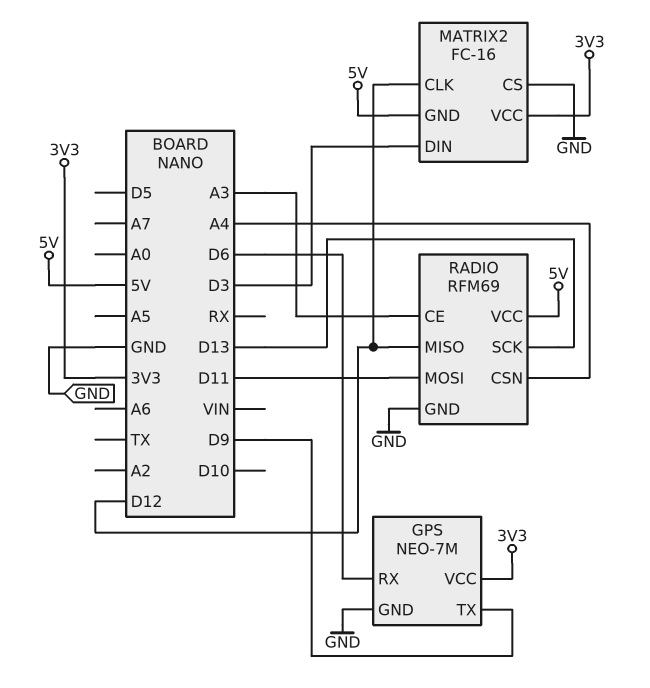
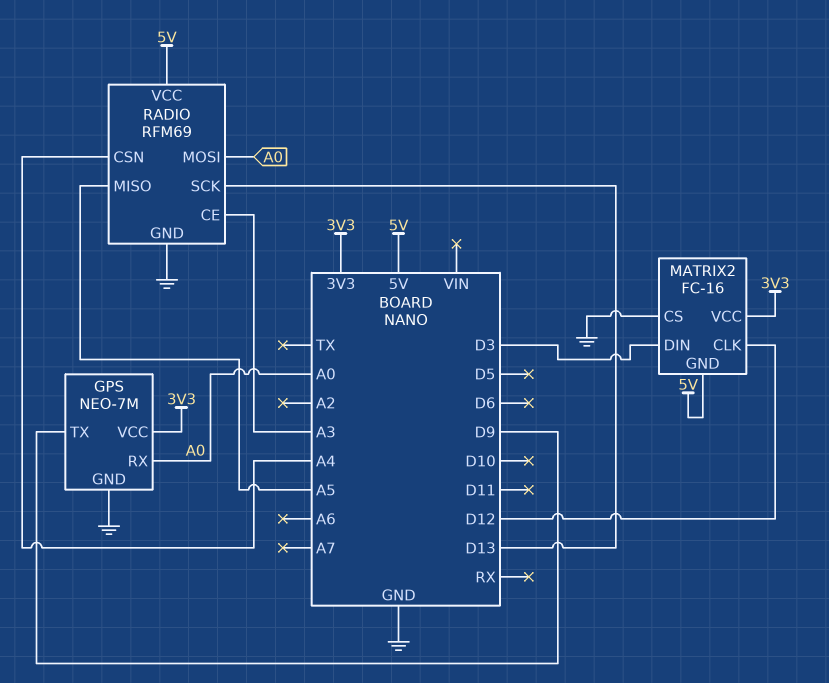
GPS pin RX: D6 -> A0
RADIO pin MISO: D12 -> A5
RADIO pin MOSI: D11 -> A0

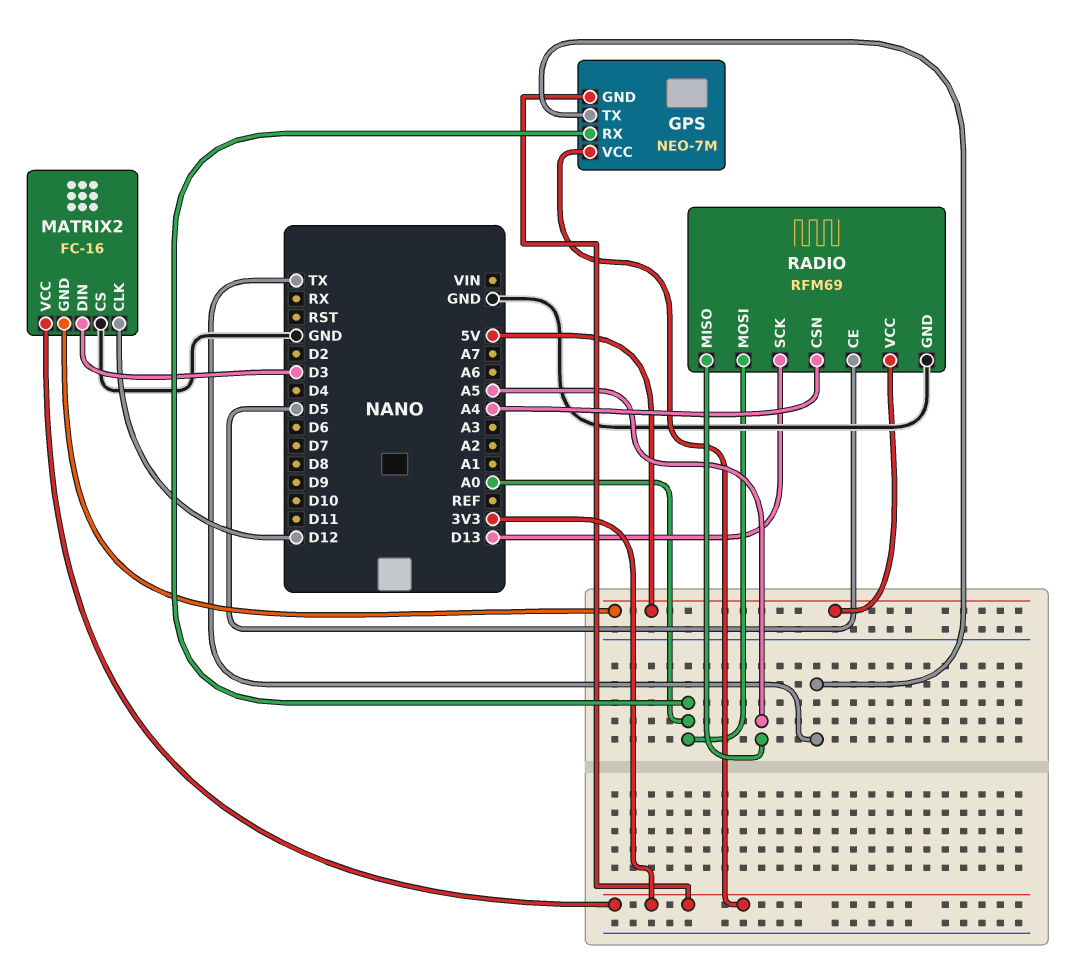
GPS pin GND: GND -> 3V3
GPS pin TX: D9 -> TX
RADIO pin CE: A3 -> D5

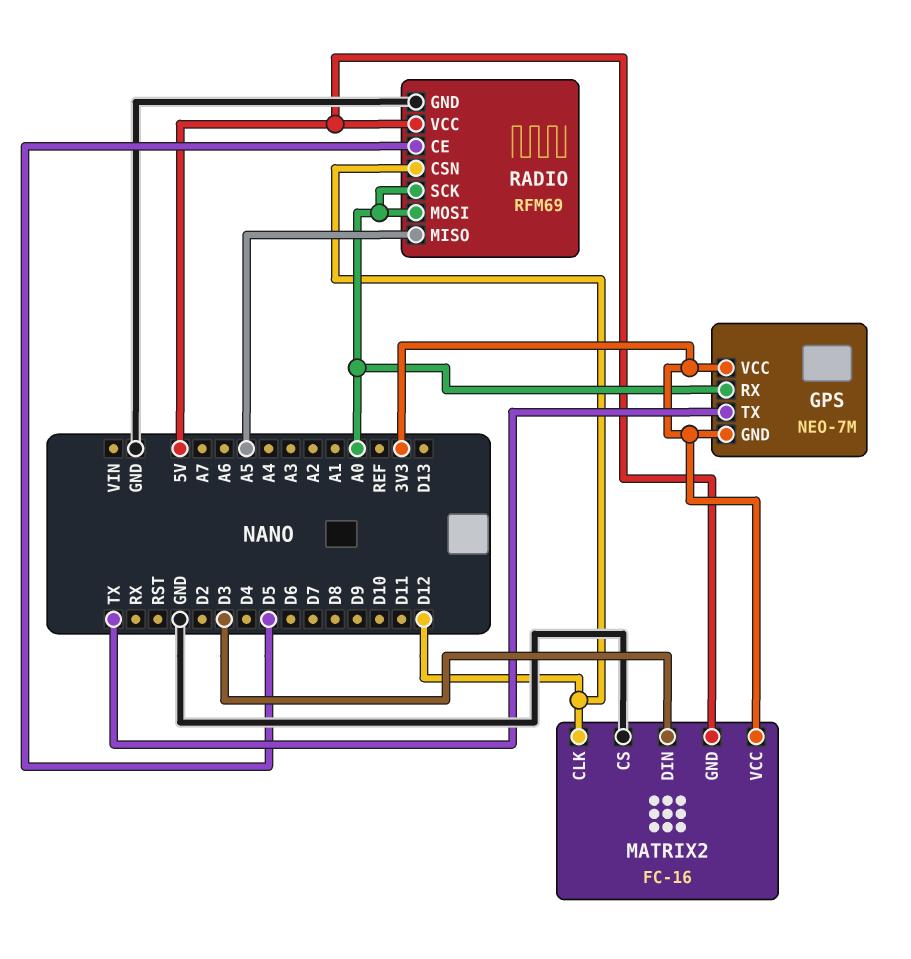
RADIO pin CSN: A4 -> D12
RADIO pin SCK: D13 -> A0

